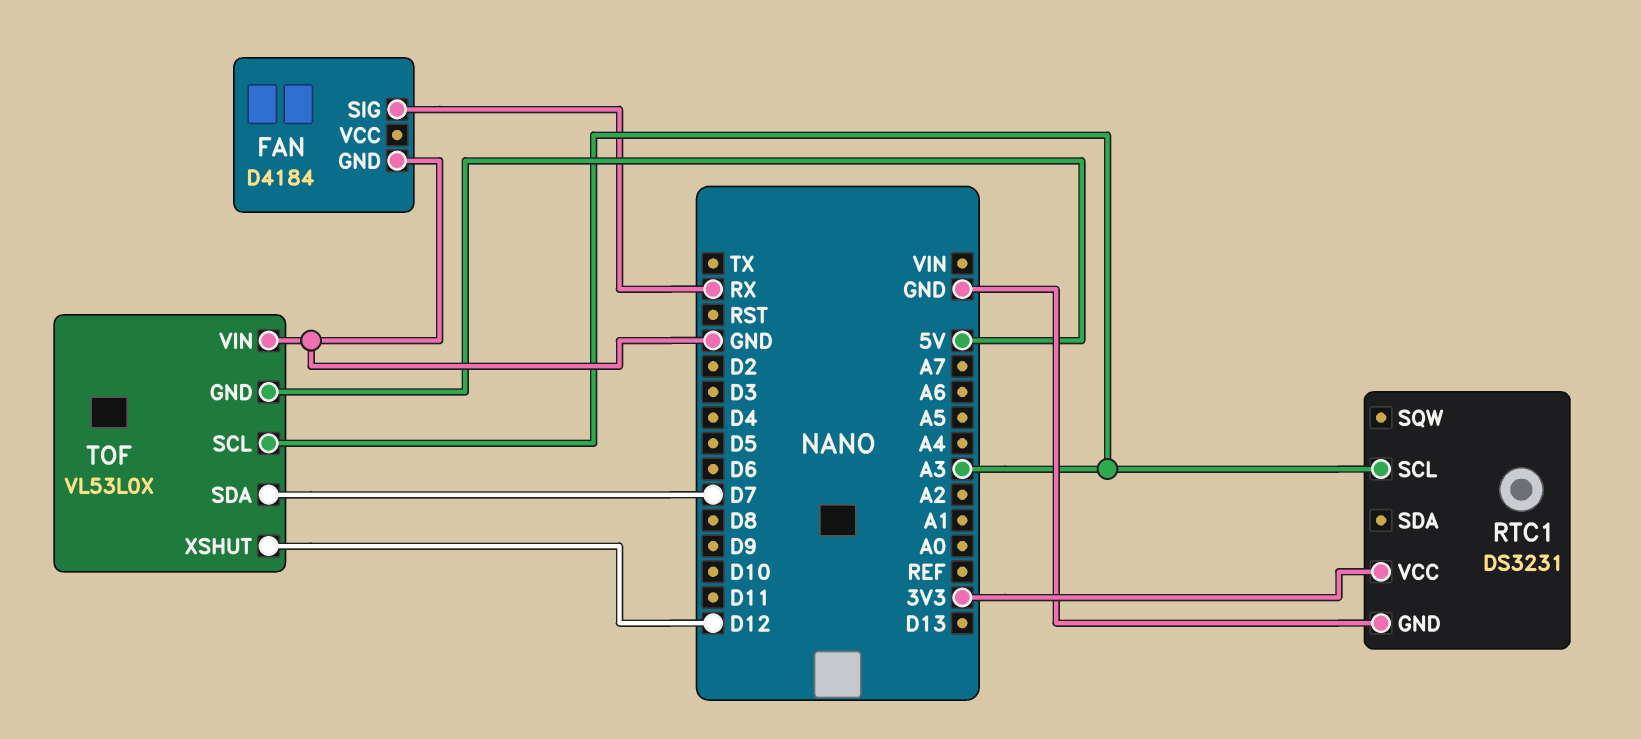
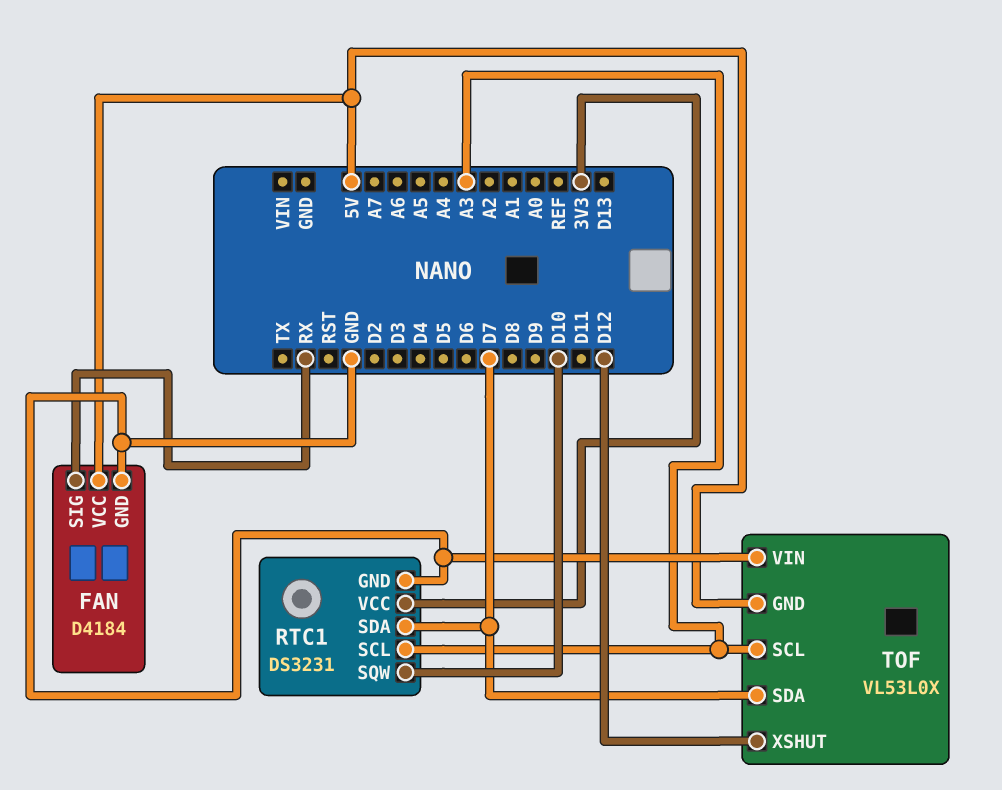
FAN pin VCC: none -> 5V
RTC1 pin SDA: none -> D7
RTC1 pin SQW: none -> D10

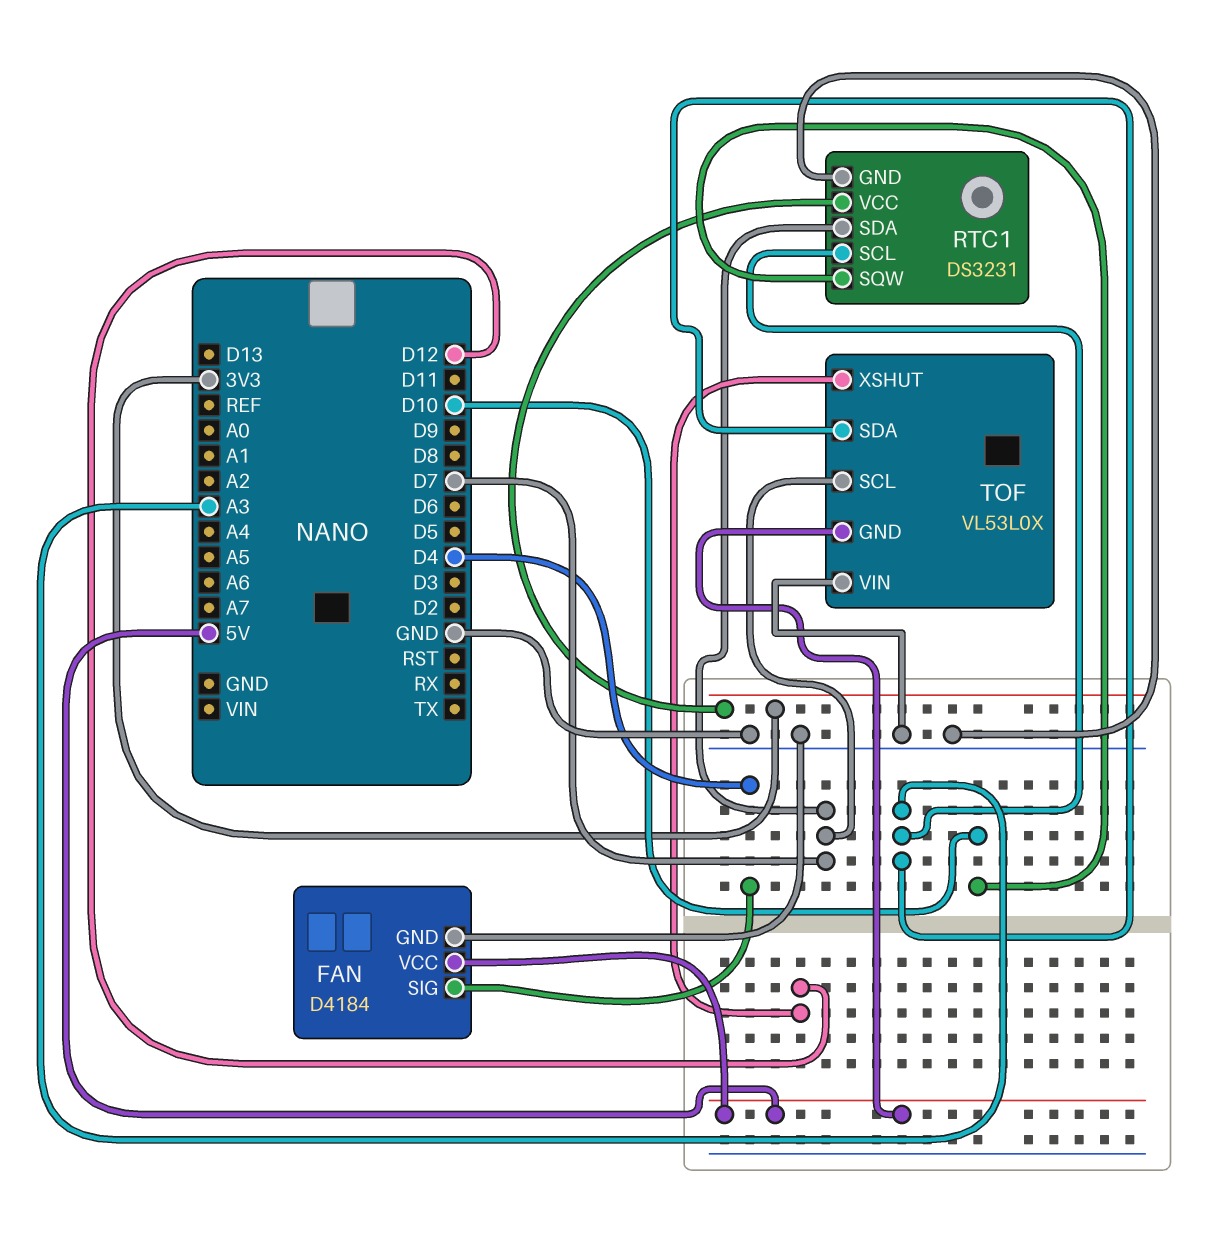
FAN pin SIG: RX -> D4
TOF pin SCL: A3 -> D7
TOF pin SDA: D7 -> A3

